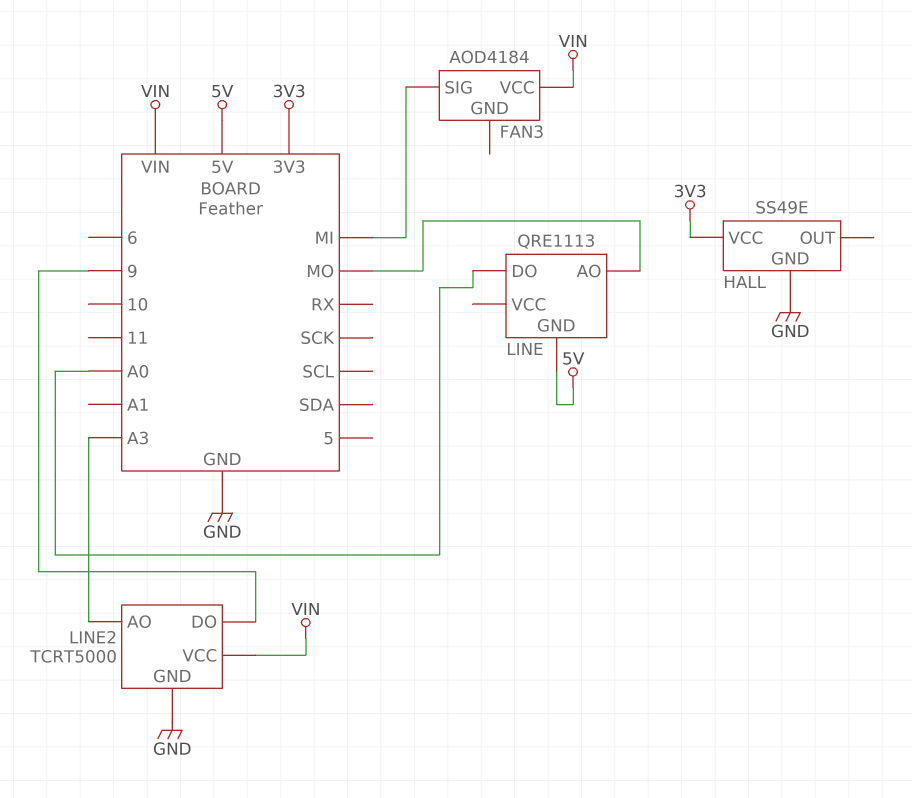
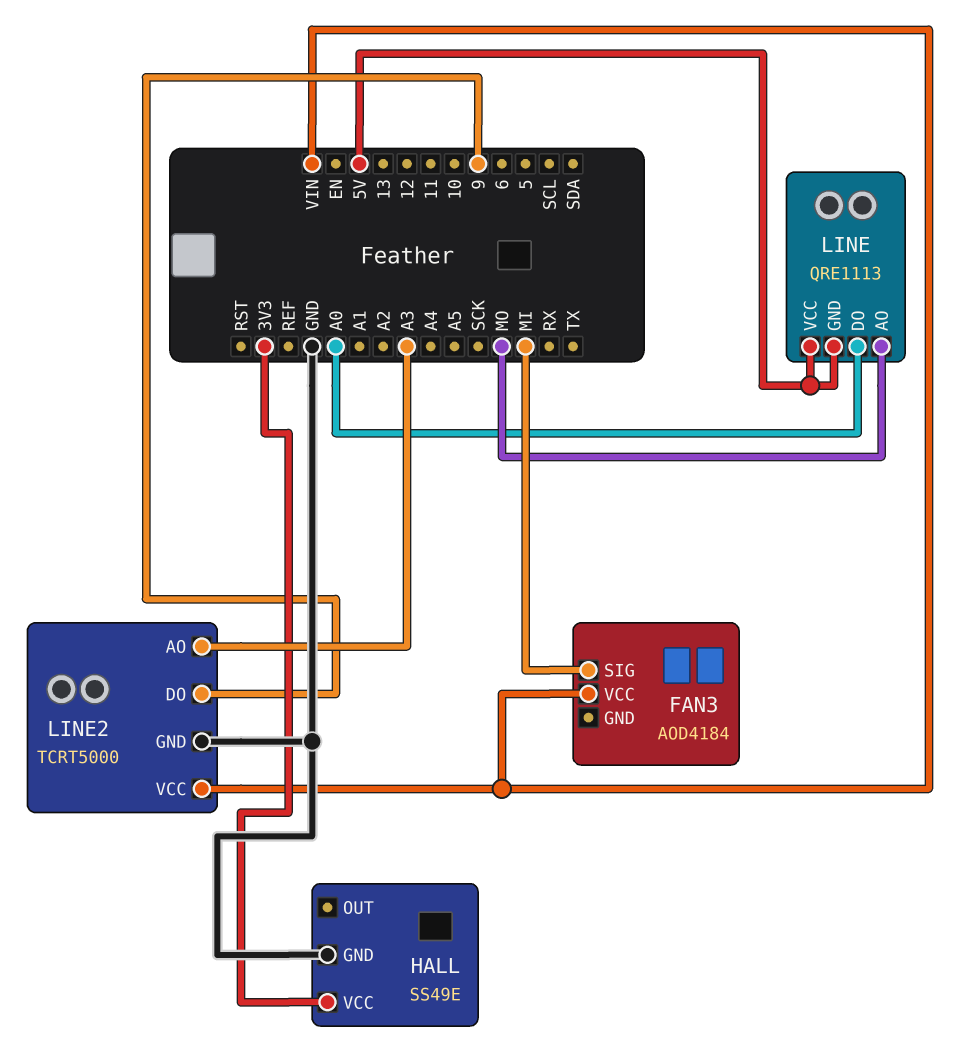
LINE pin VCC: none -> 5V

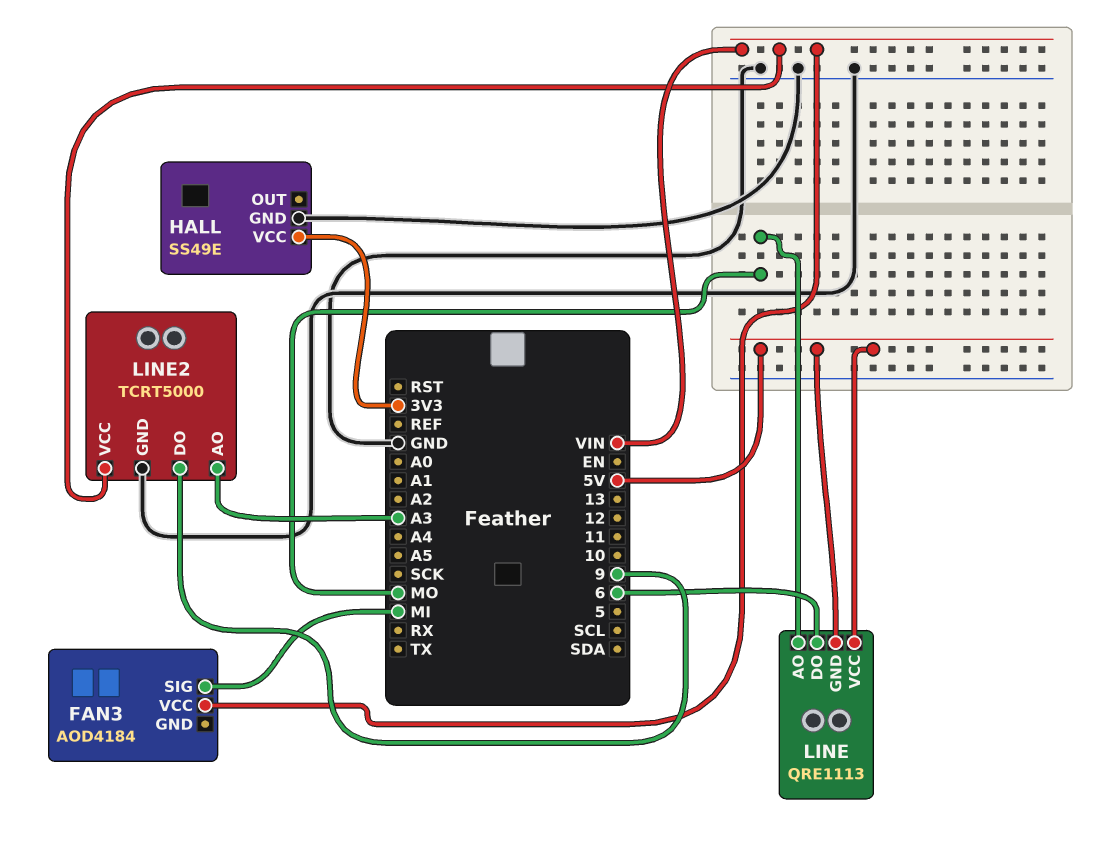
LINE pin DO: A0 -> 6

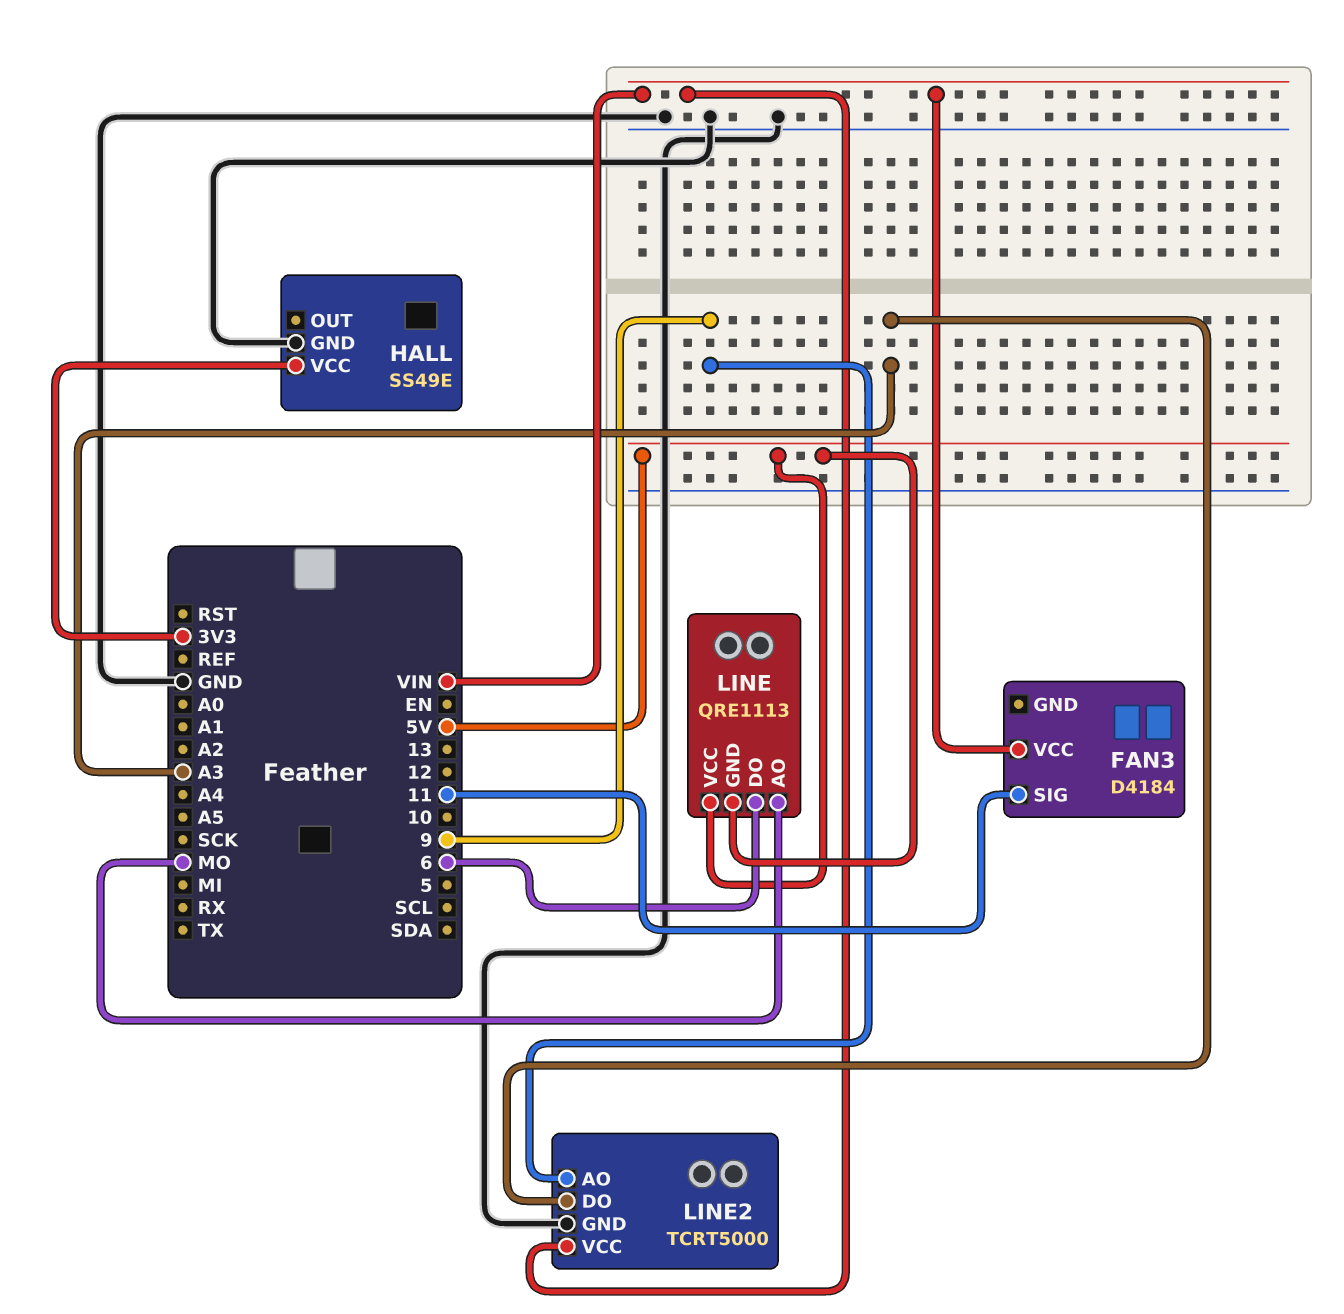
FAN3: AOD4184 -> D4184
FAN3 pin SIG: MI -> 11
LINE2 pin AO: A3 -> 9
LINE2 pin DO: 9 -> A3

